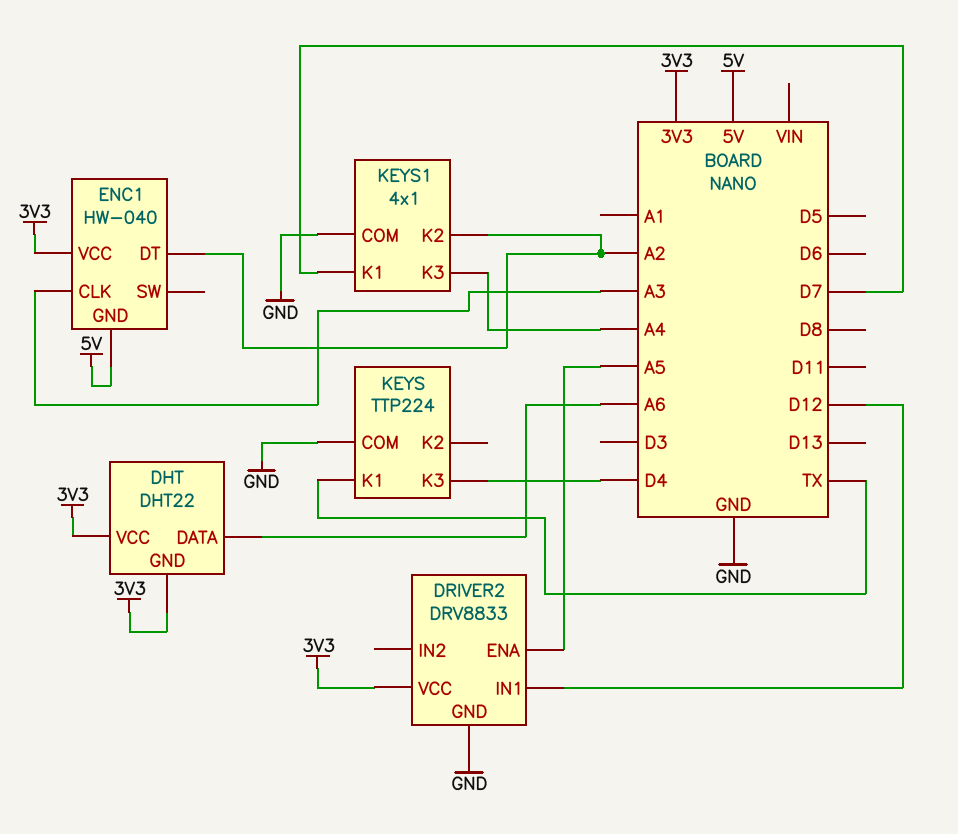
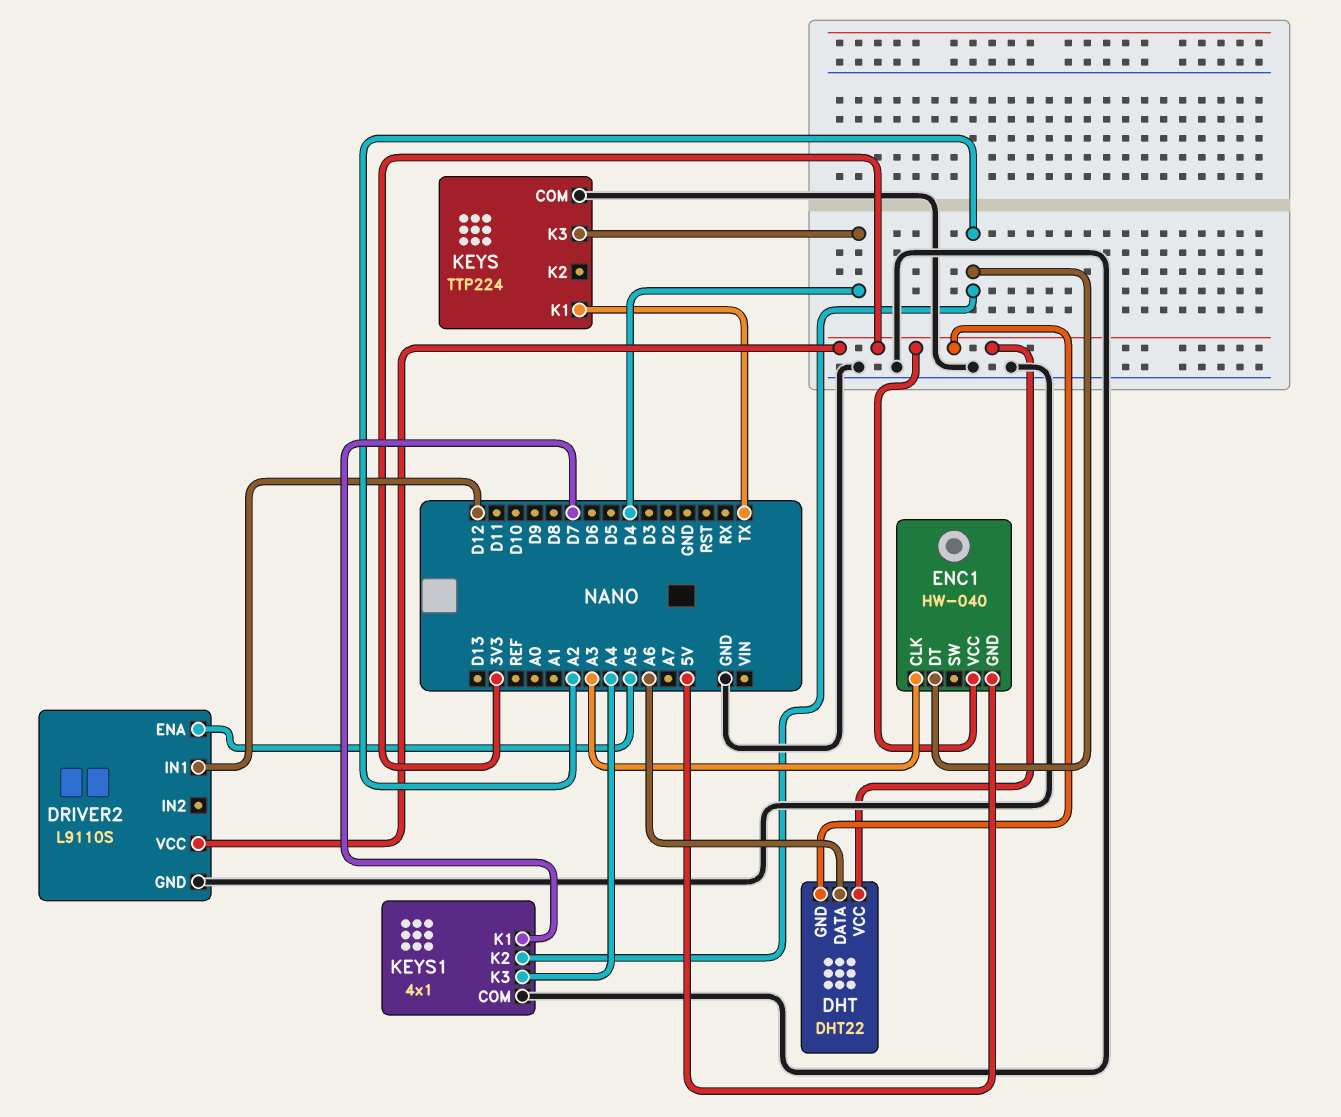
DRIVER2: DRV8833 -> L9110S

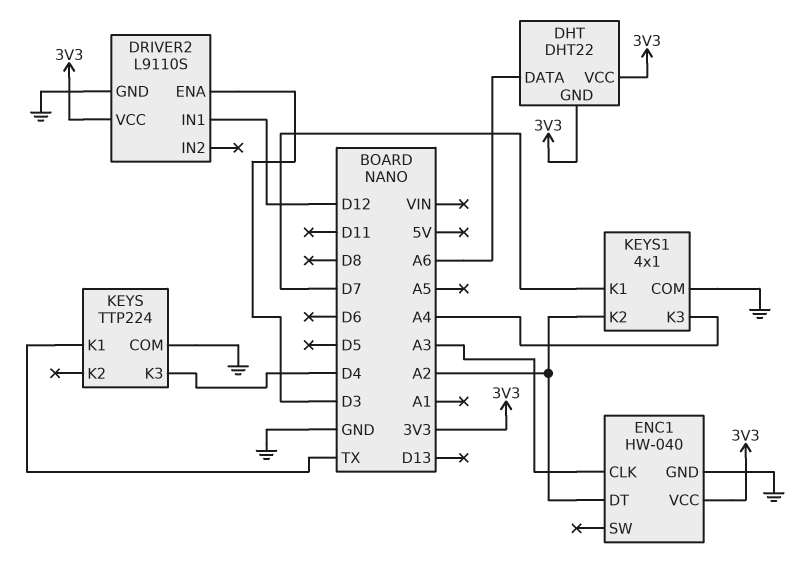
DRIVER2 pin ENA: A5 -> D3
ENC1 pin GND: 5V -> GND

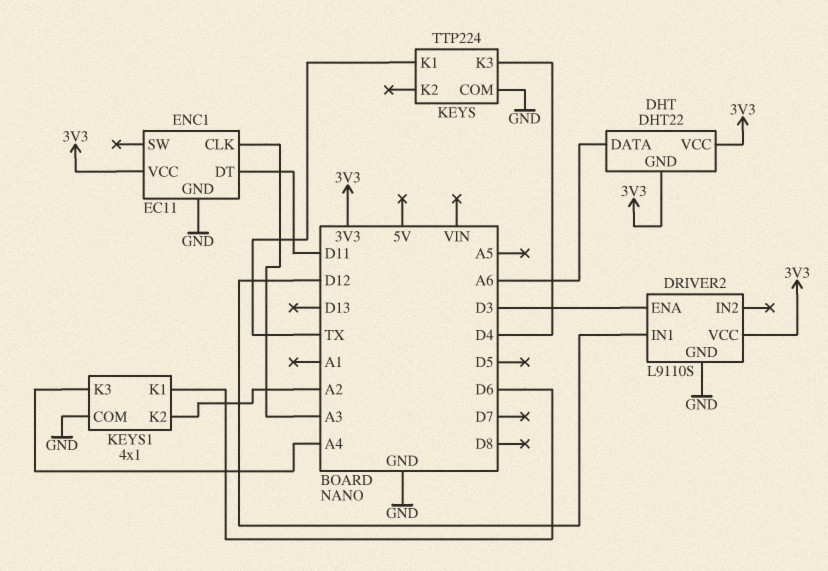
ENC1: HW-040 -> EC11
ENC1 pin DT: A2 -> D11
KEYS1 pin K1: D7 -> D6

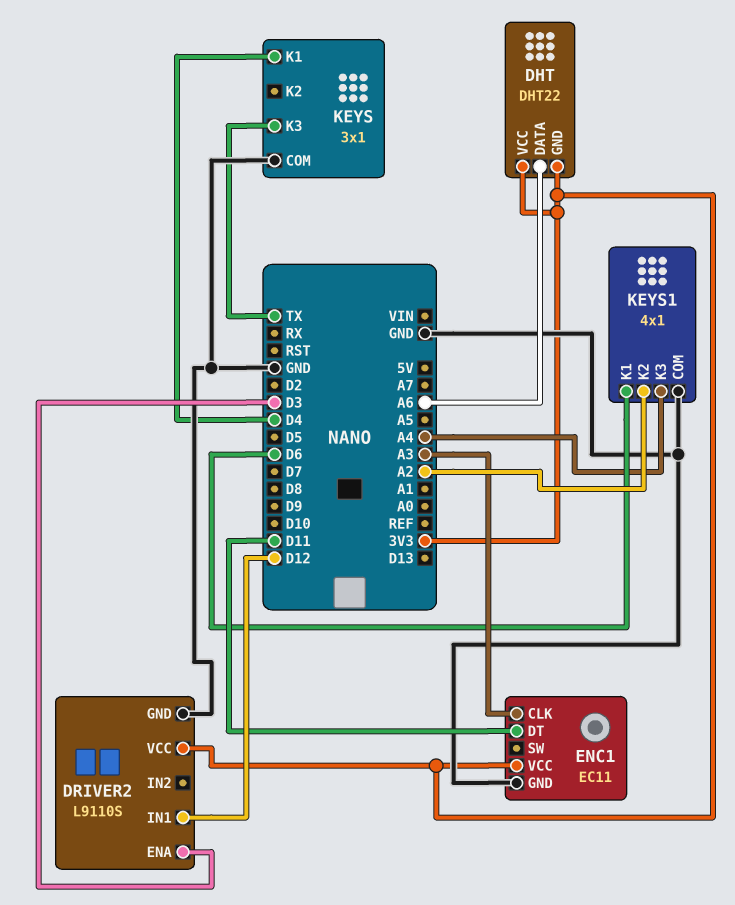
KEYS: TTP224 -> 3x1
KEYS pin K1: TX -> D4
KEYS pin K3: D4 -> TX

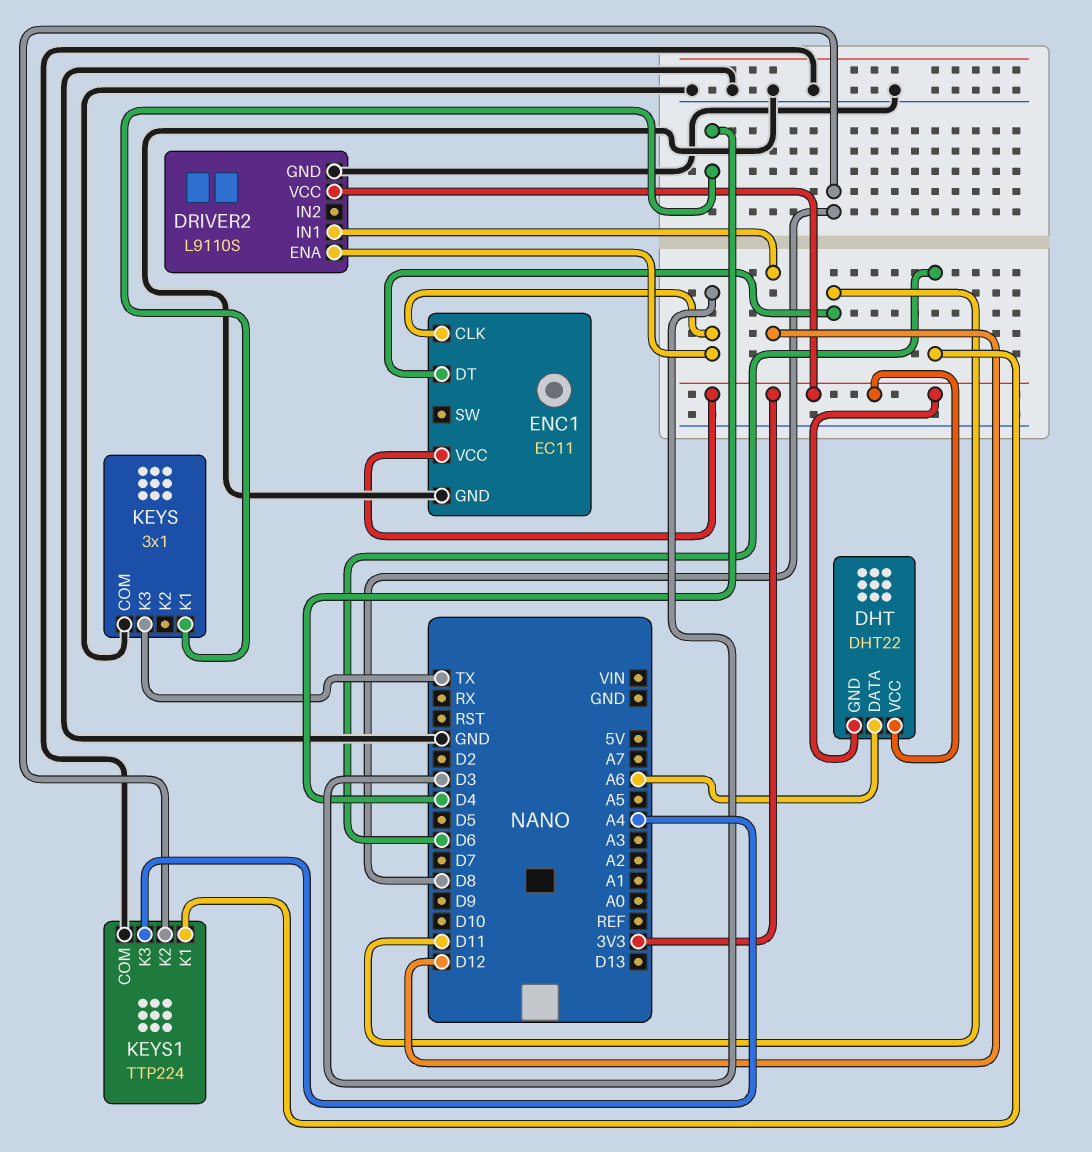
ENC1 pin CLK: A3 -> D3
KEYS1: 4x1 -> TTP224
KEYS1 pin K2: A2 -> D8

